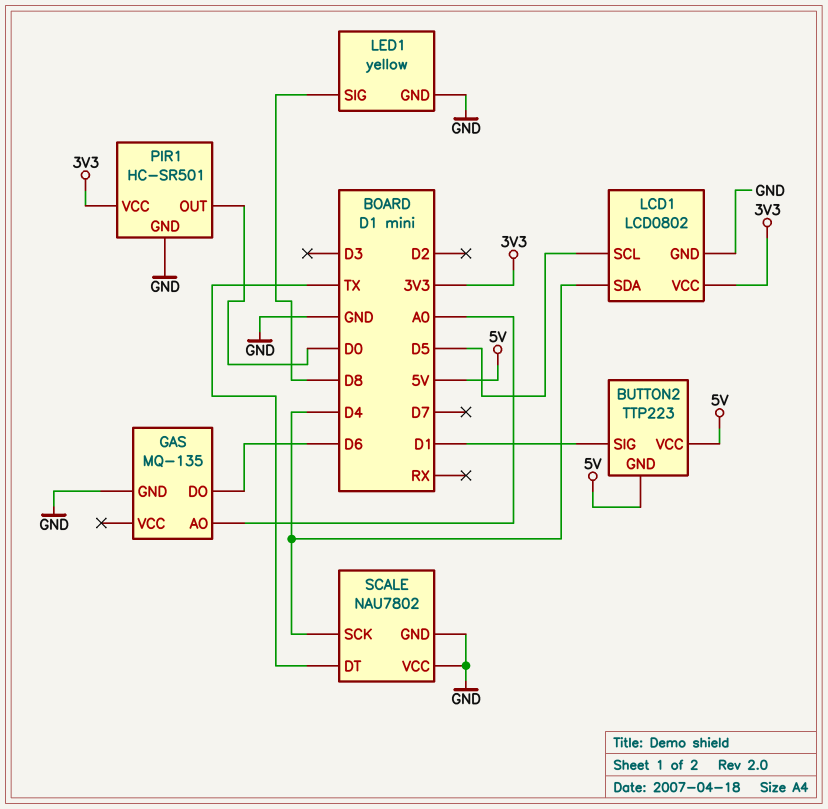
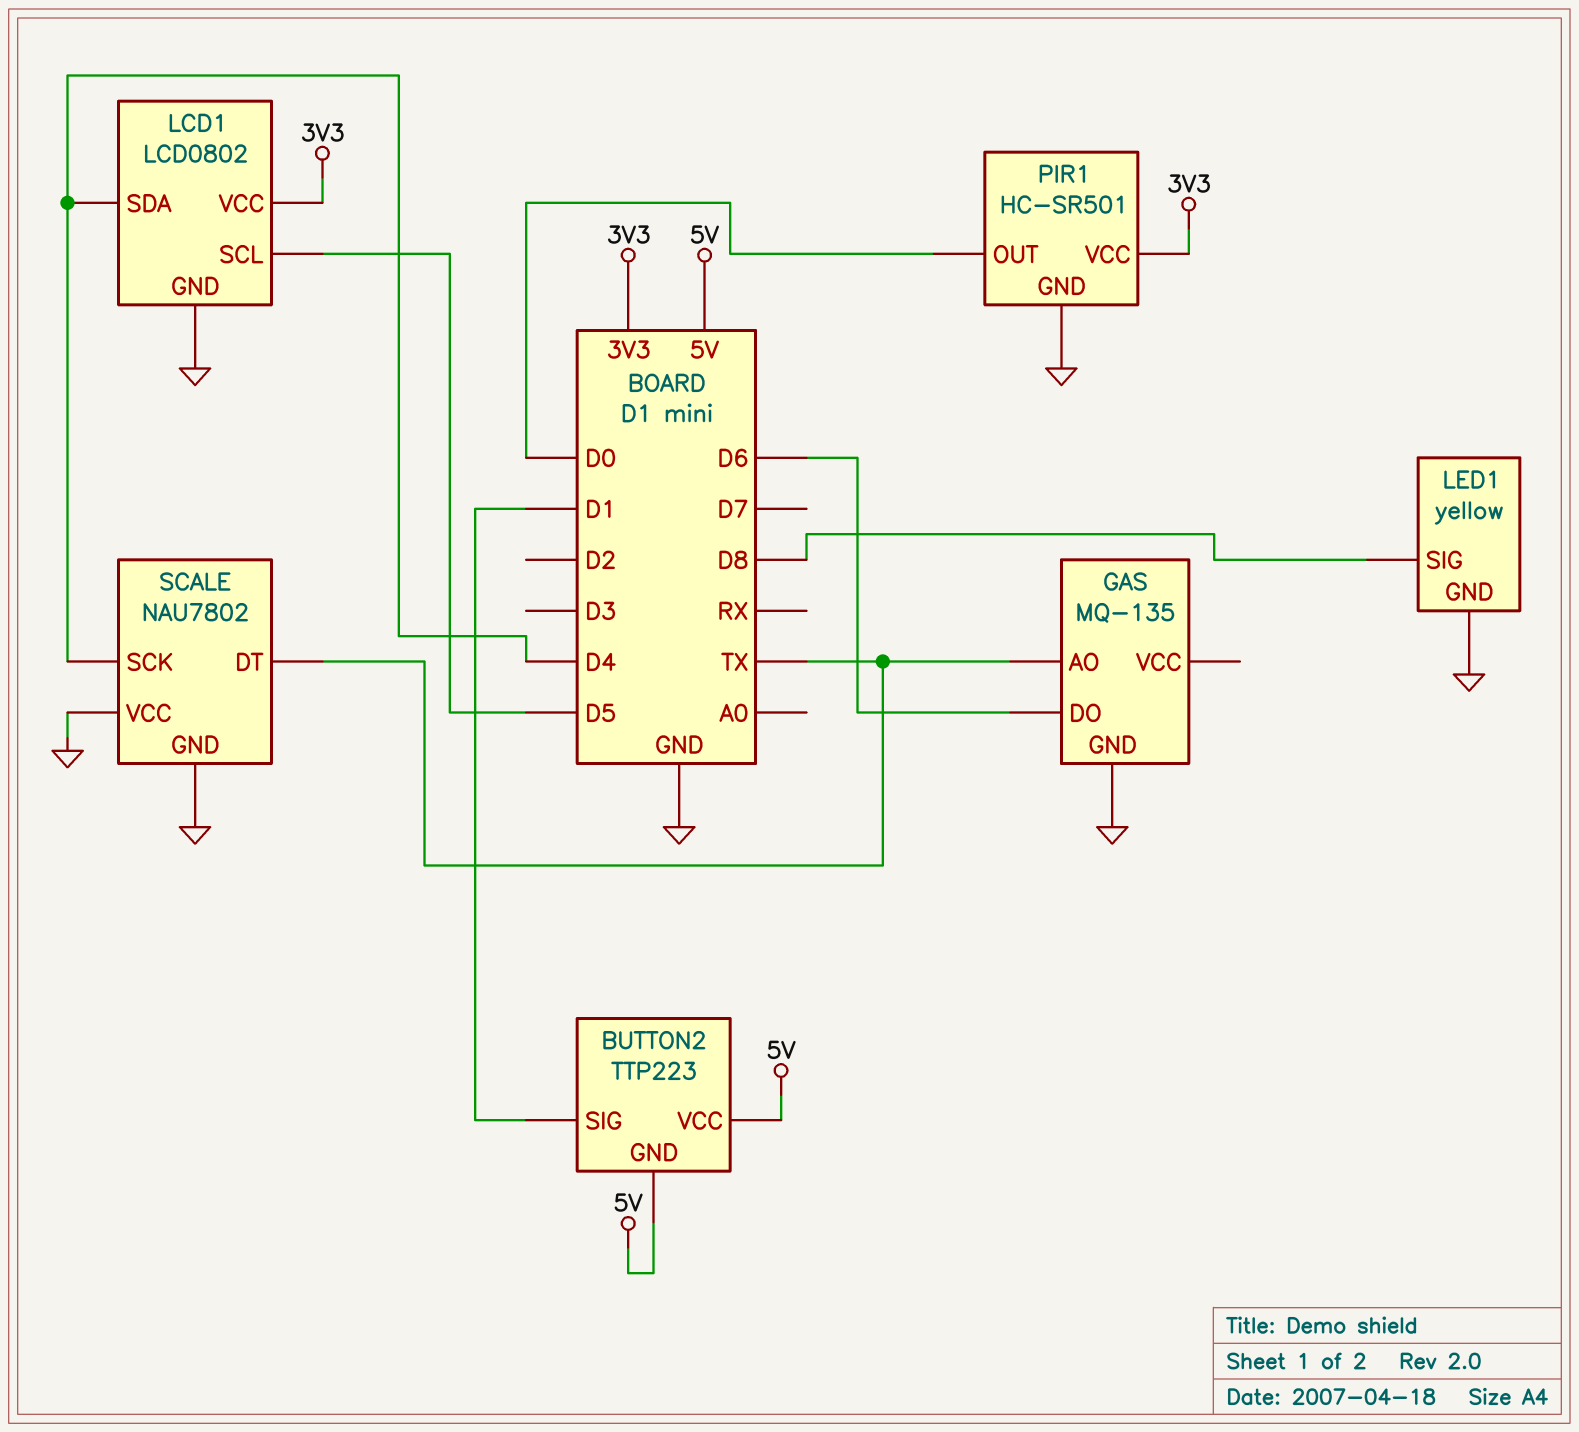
GAS pin AO: A0 -> TX

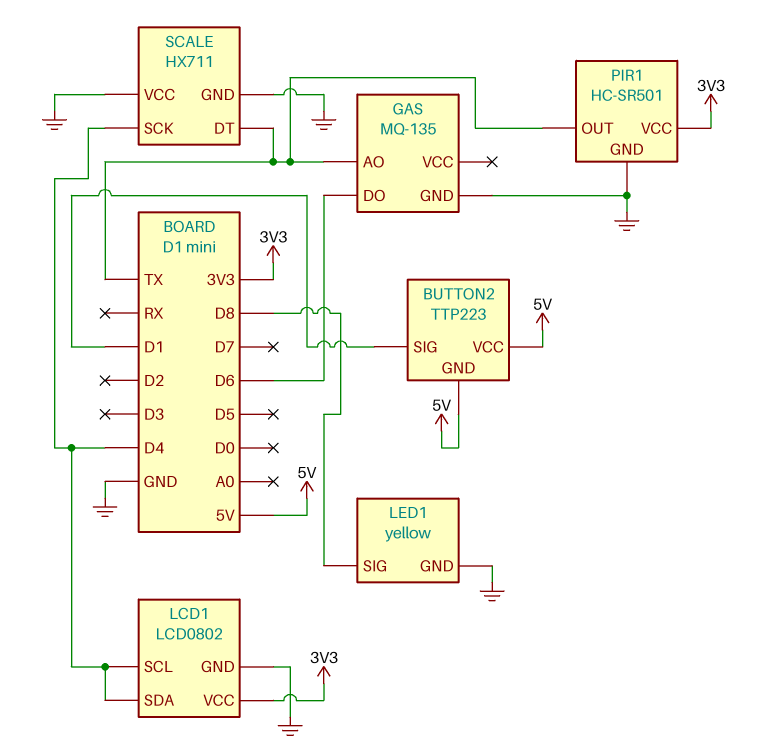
LCD1 pin SCL: D5 -> D4
PIR1 pin OUT: D0 -> TX
SCALE: NAU7802 -> HX711

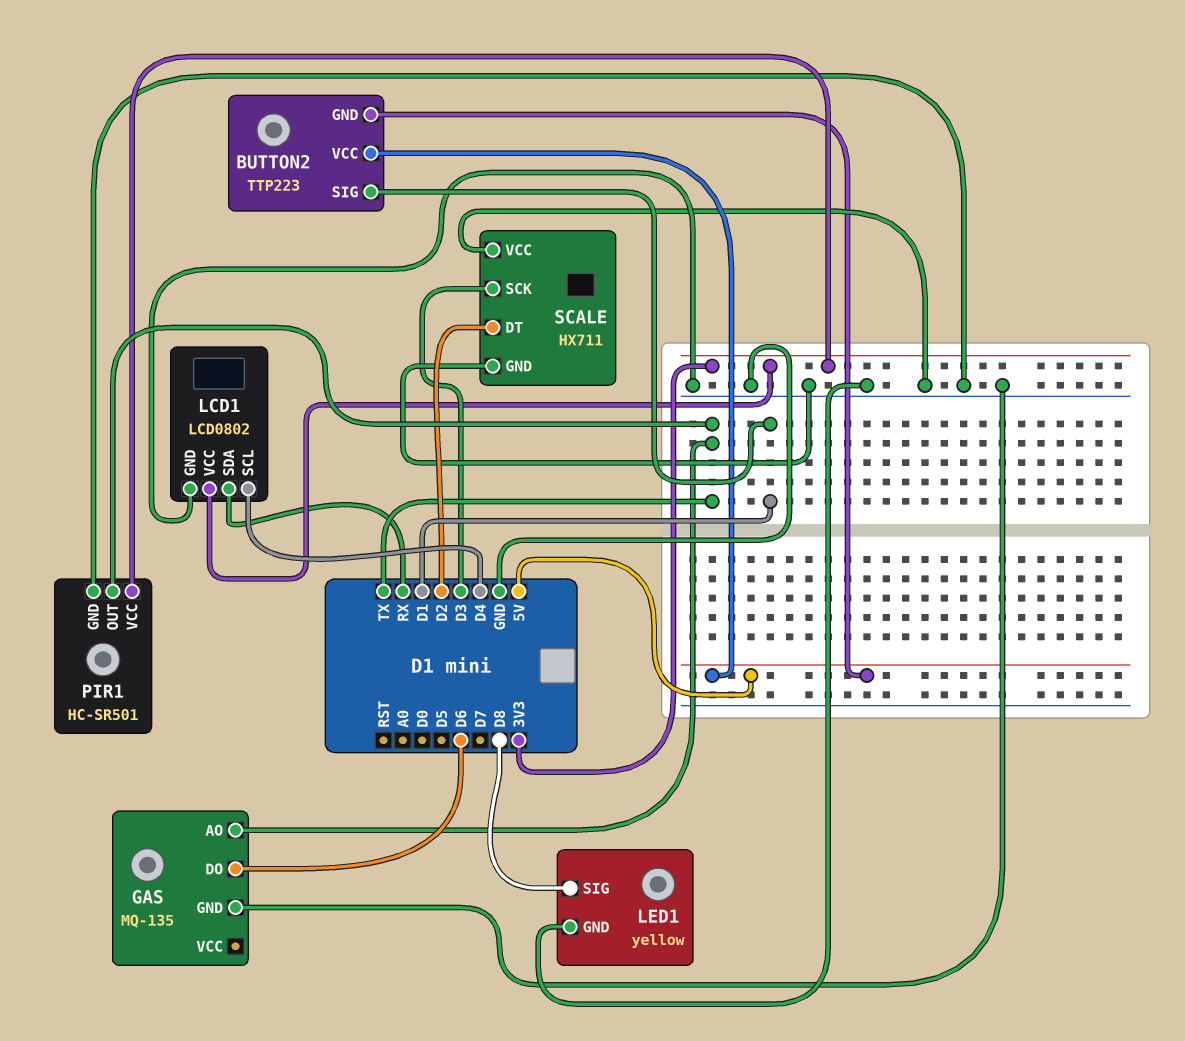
LCD1 pin SDA: D4 -> RX
SCALE pin DT: TX -> D2
SCALE pin SCK: D4 -> D3

